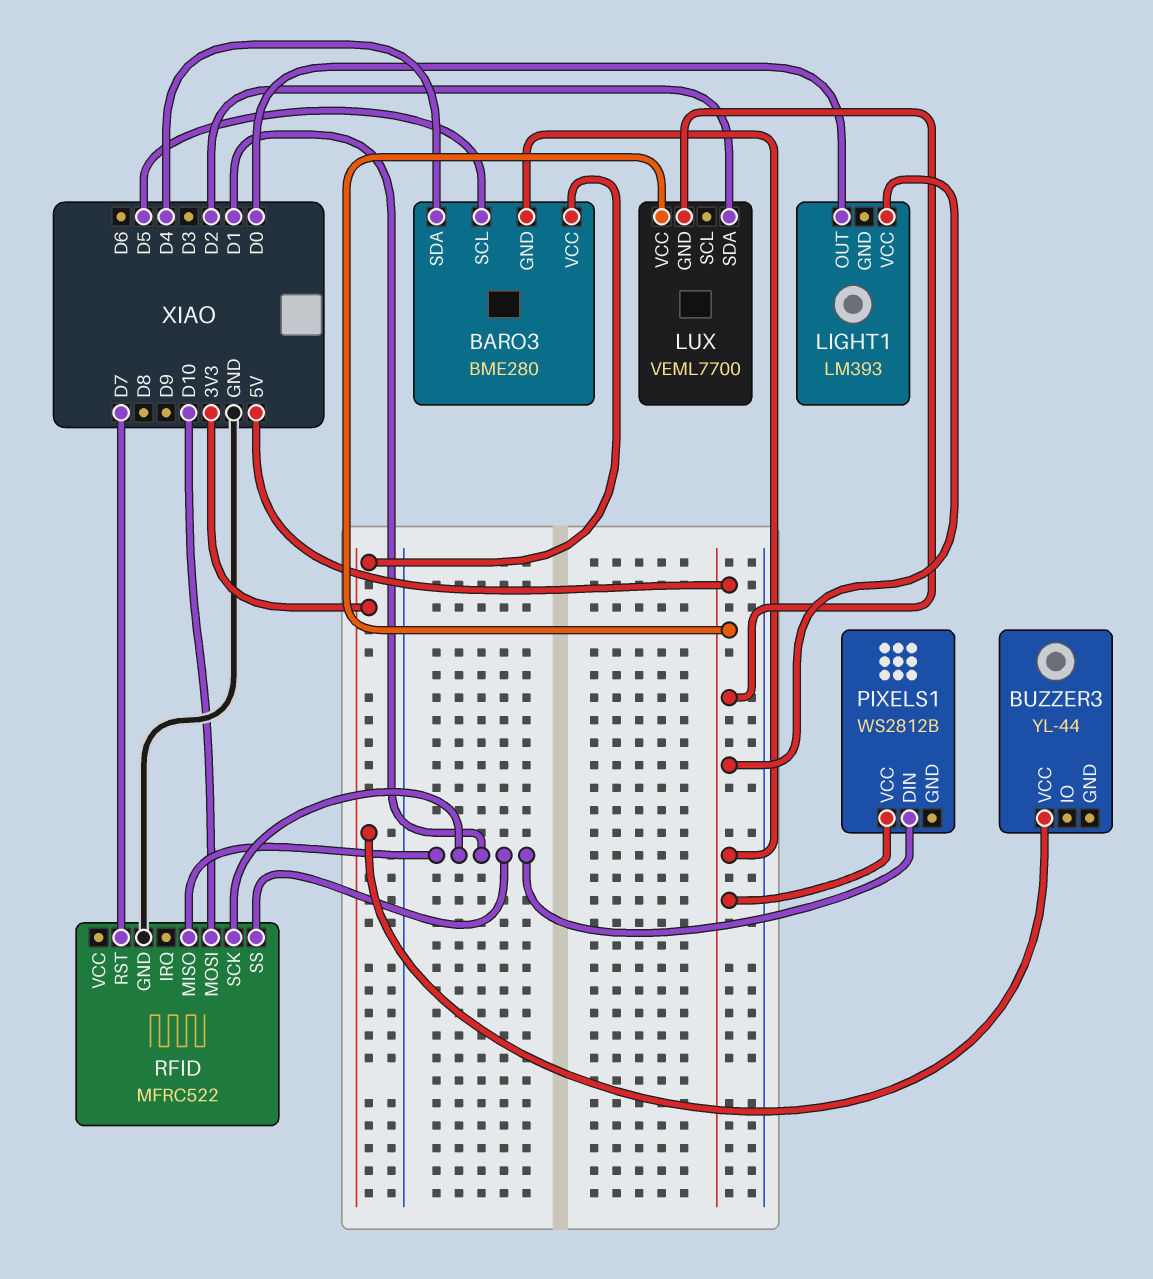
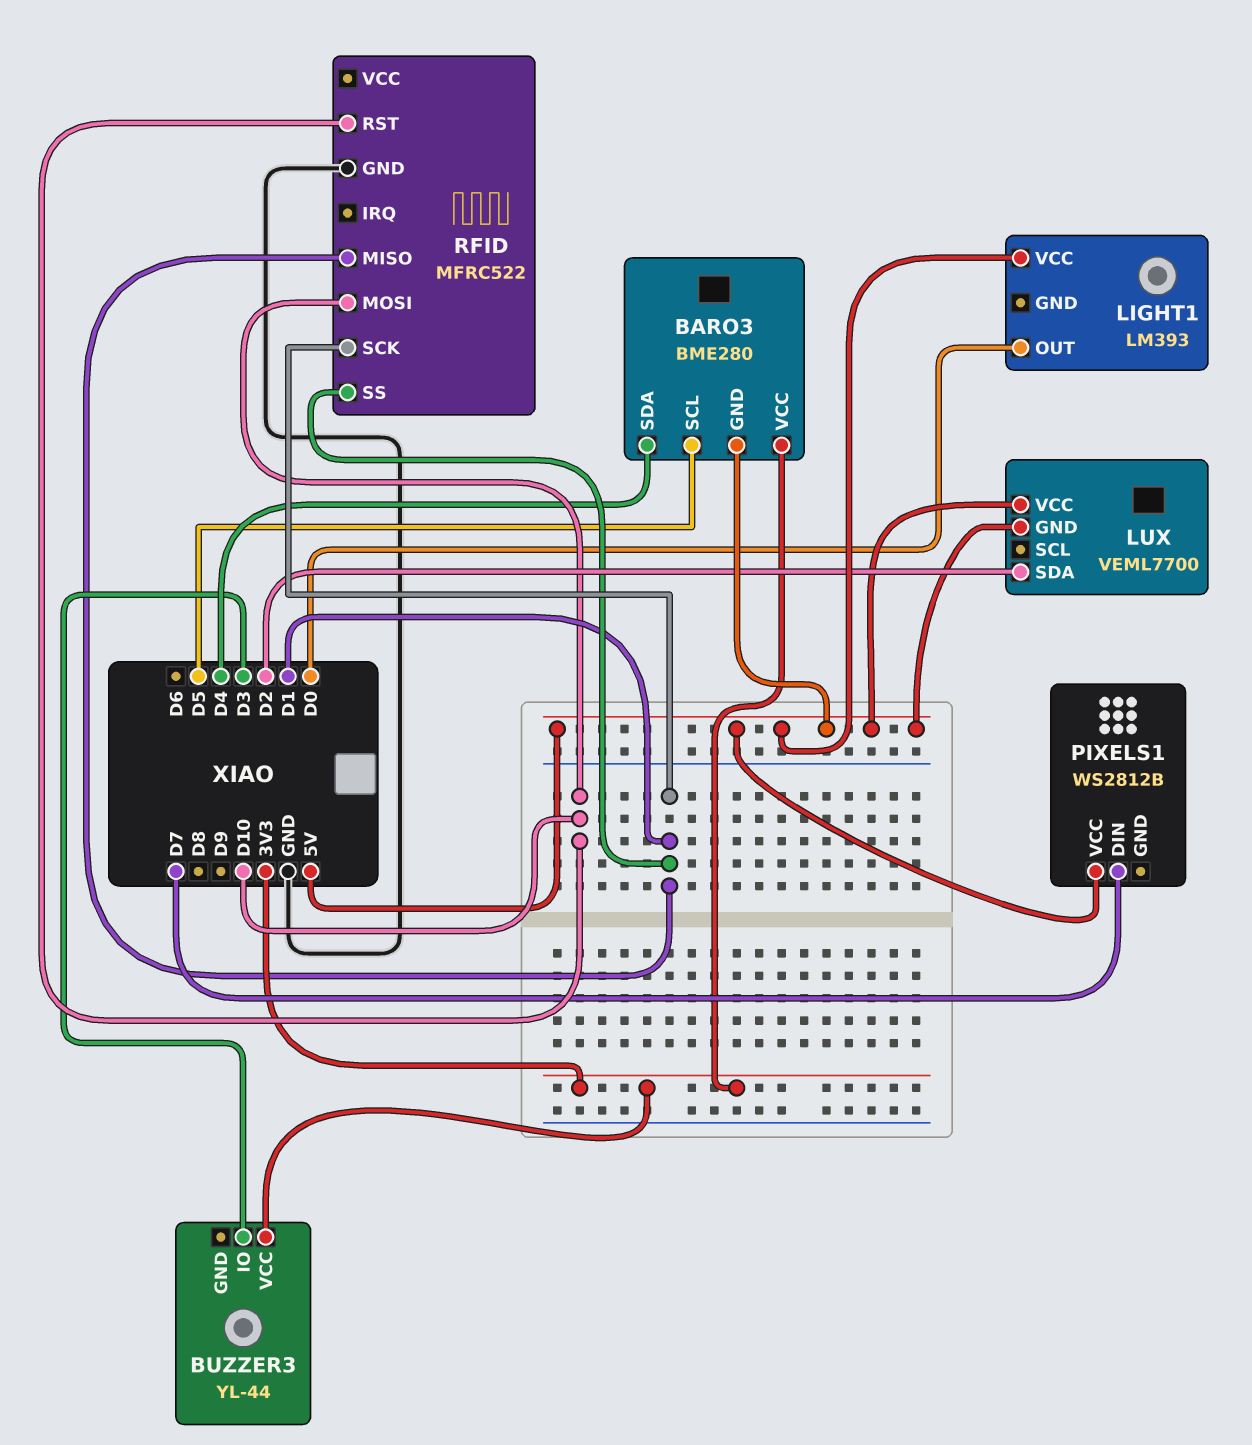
BUZZER3 pin IO: none -> D3
PIXELS1 pin DIN: D1 -> D7
RFID pin RST: D7 -> D10

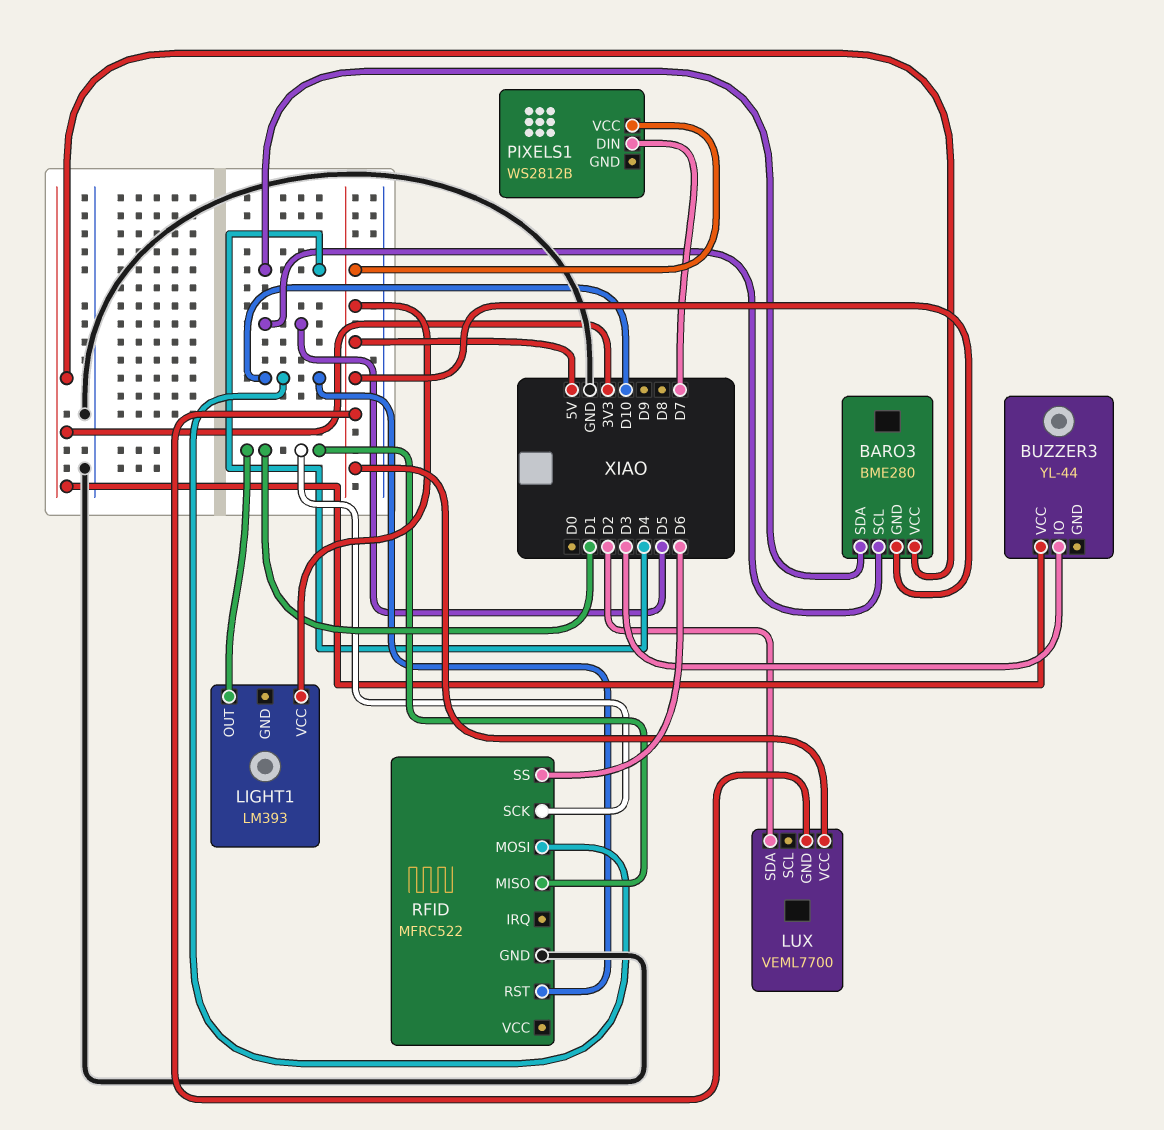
LIGHT1 pin OUT: D0 -> D1
RFID pin SS: D1 -> D6

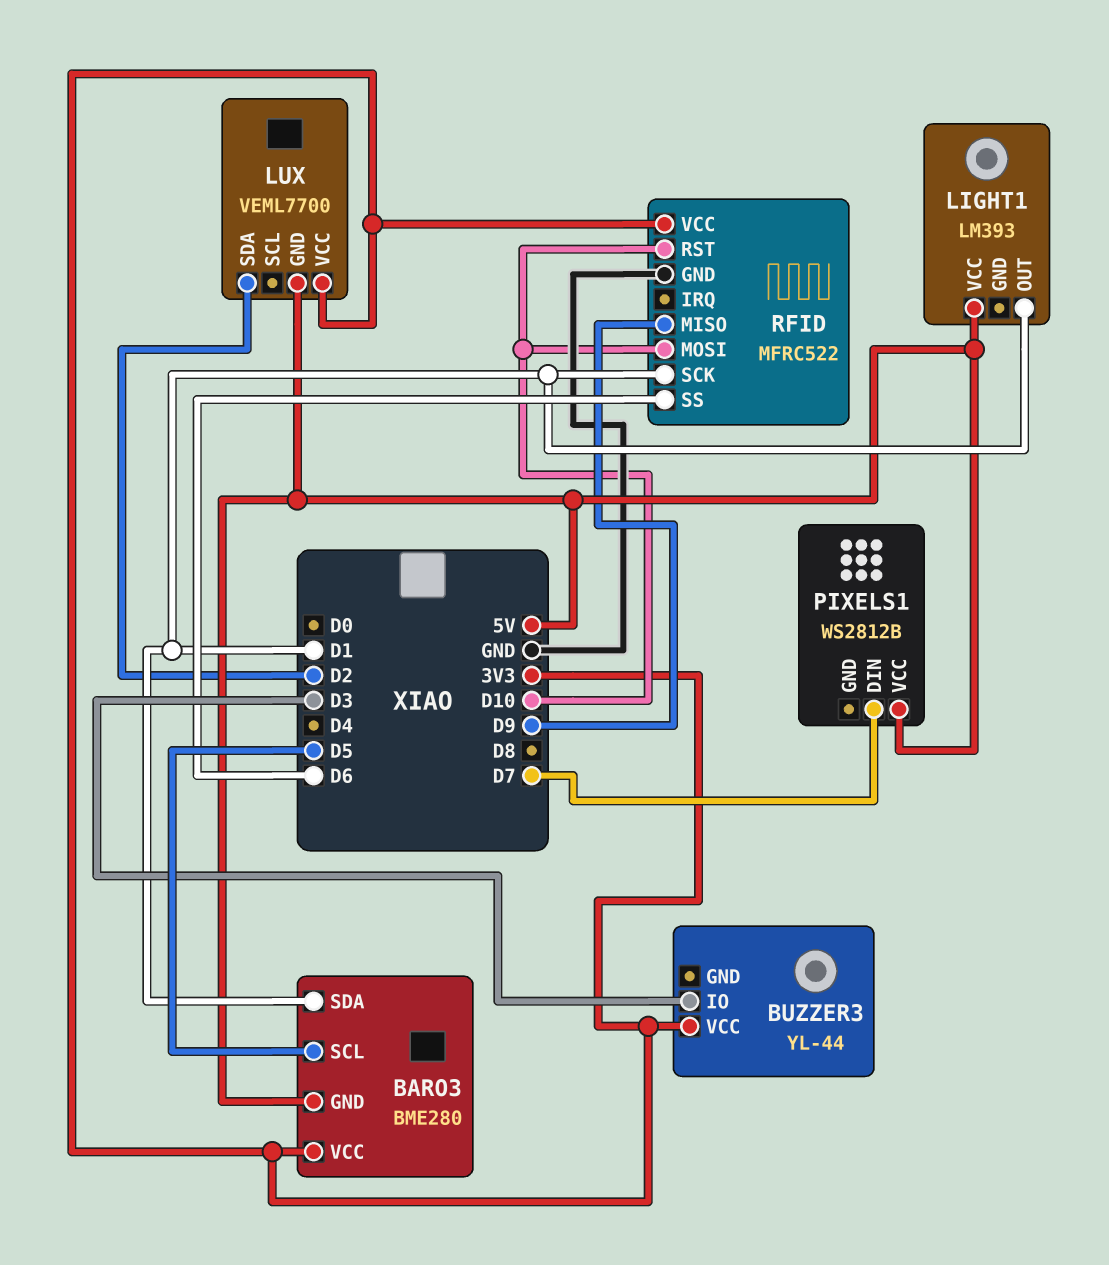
BARO3 pin SDA: D4 -> D1
LUX pin VCC: 5V -> 3V3
RFID pin MISO: D1 -> D9
RFID pin VCC: none -> 3V3

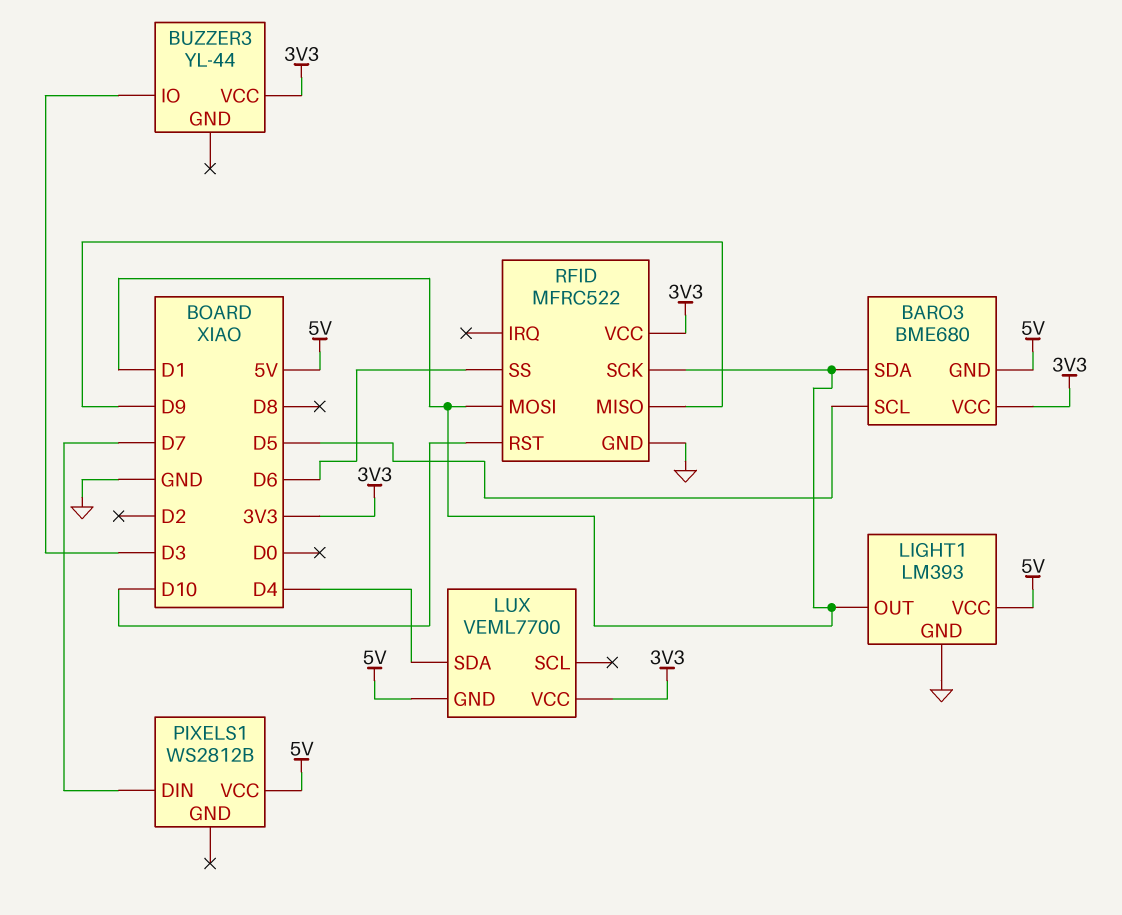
BARO3: BME280 -> BME680
LIGHT1 pin GND: none -> GND
LUX pin SDA: D2 -> D4
RFID pin MOSI: D10 -> D1

